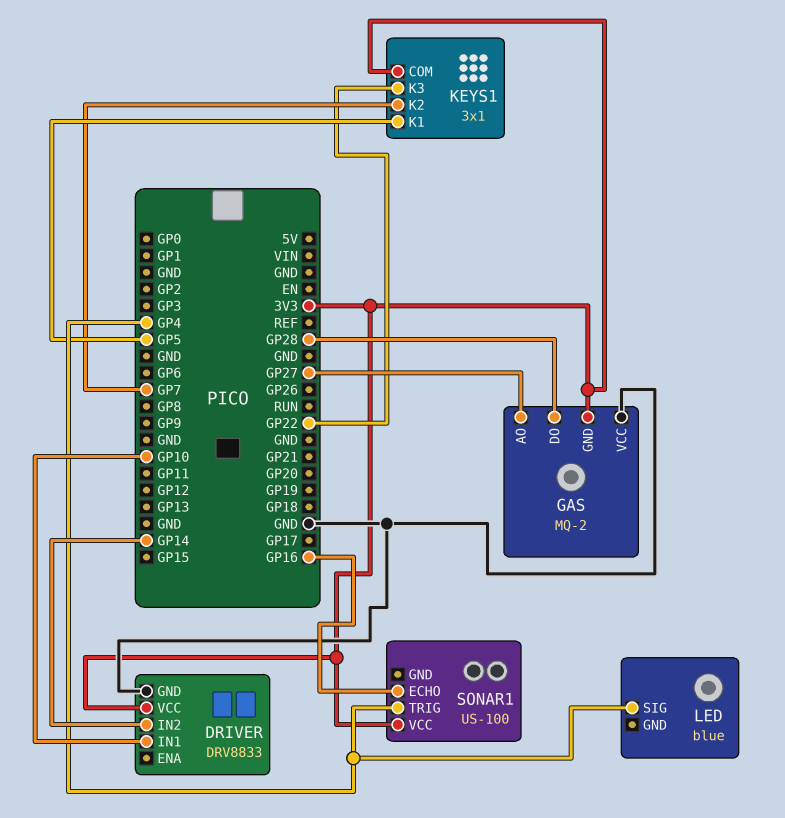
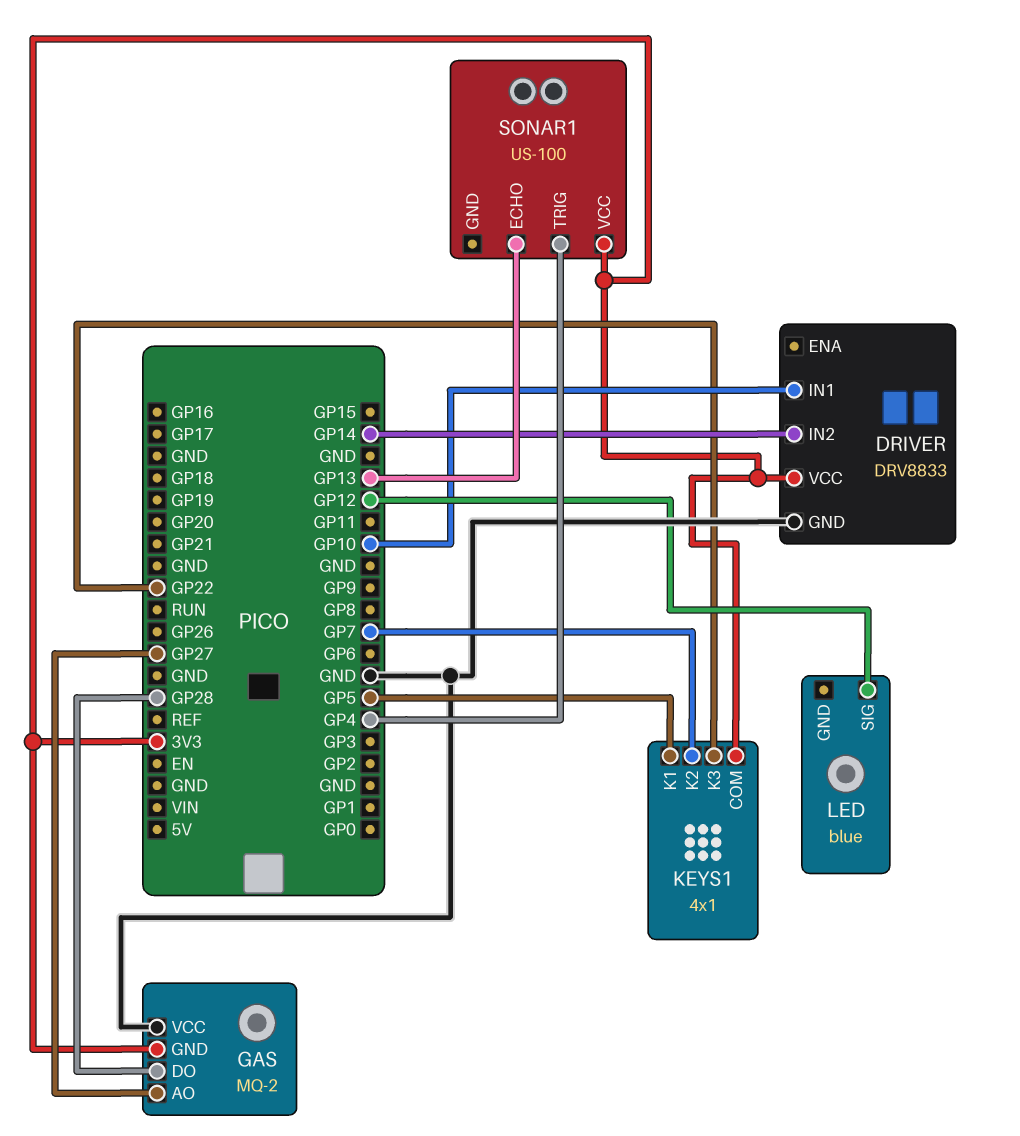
KEYS1: 3x1 -> 4x1
LED pin SIG: GP4 -> GP12
SONAR1 pin ECHO: GP16 -> GP13

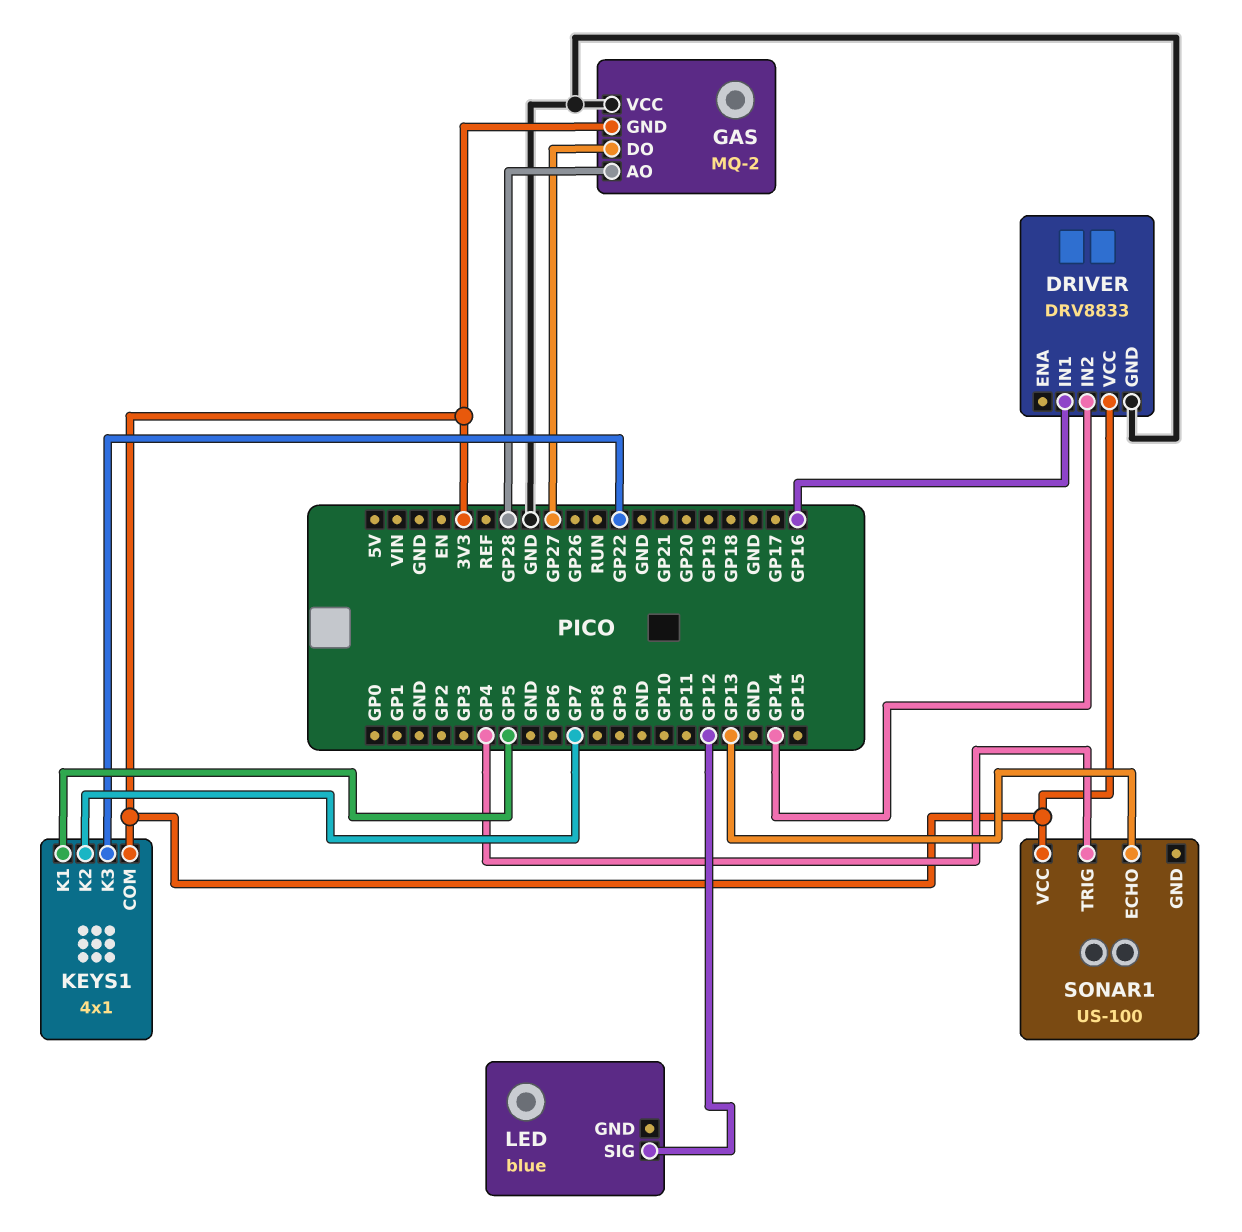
DRIVER pin IN1: GP10 -> GP16
GAS pin AO: GP27 -> GP28
GAS pin DO: GP28 -> GP27

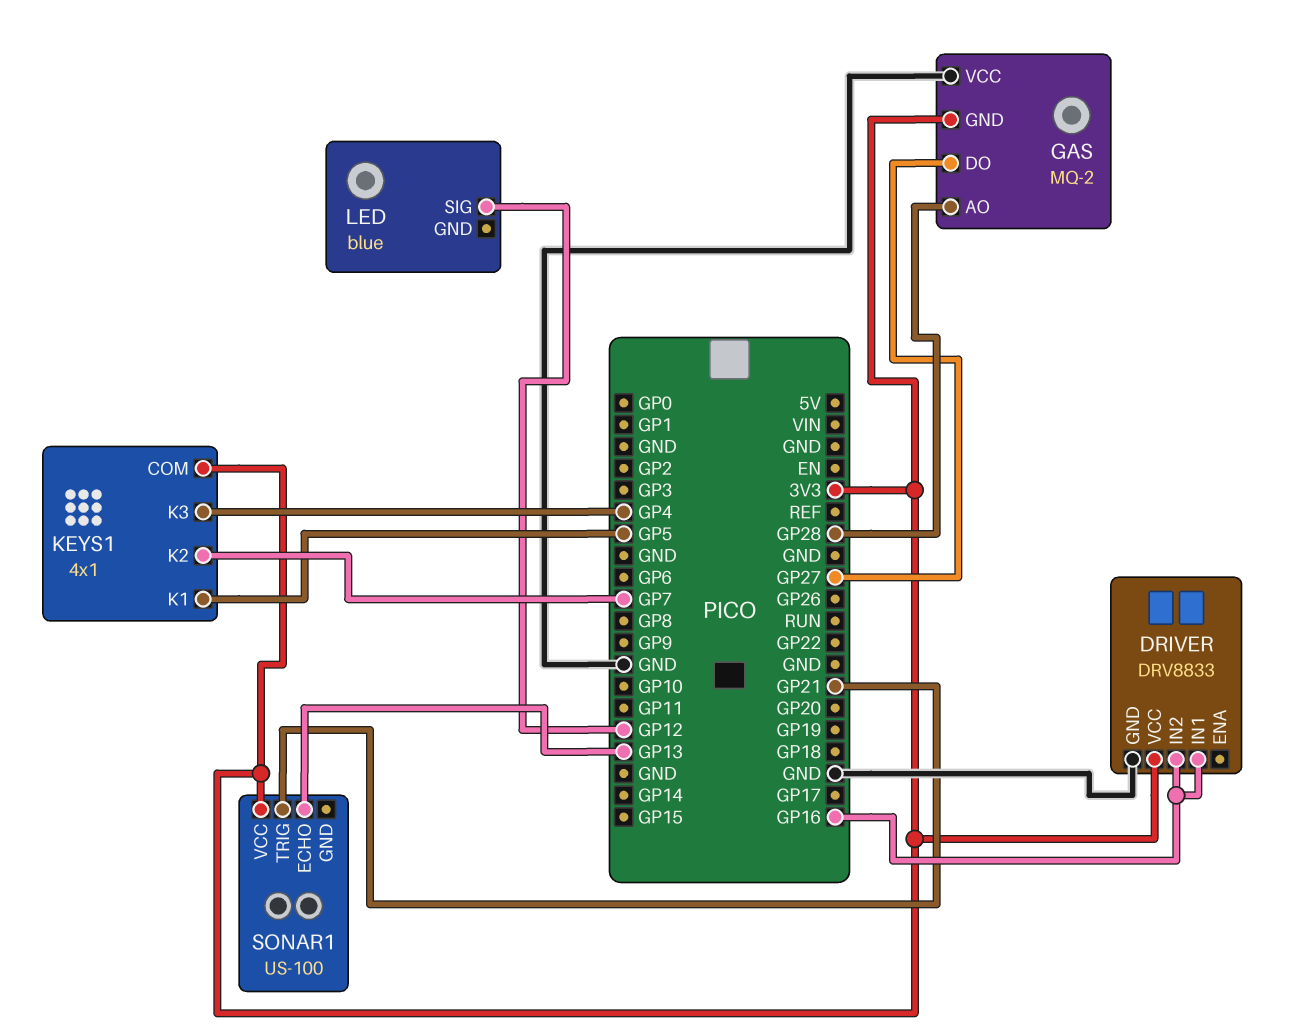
DRIVER pin IN2: GP14 -> GP16
KEYS1 pin K3: GP22 -> GP4
SONAR1 pin TRIG: GP4 -> GP21

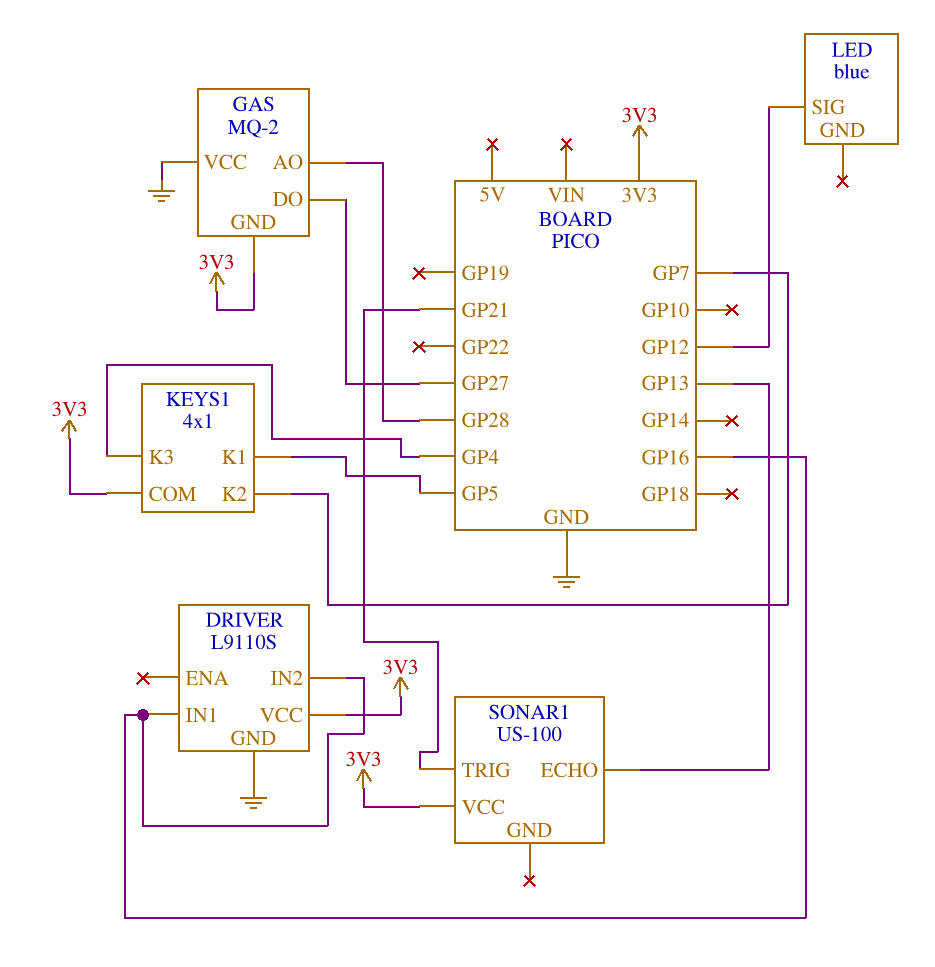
DRIVER: DRV8833 -> L9110S

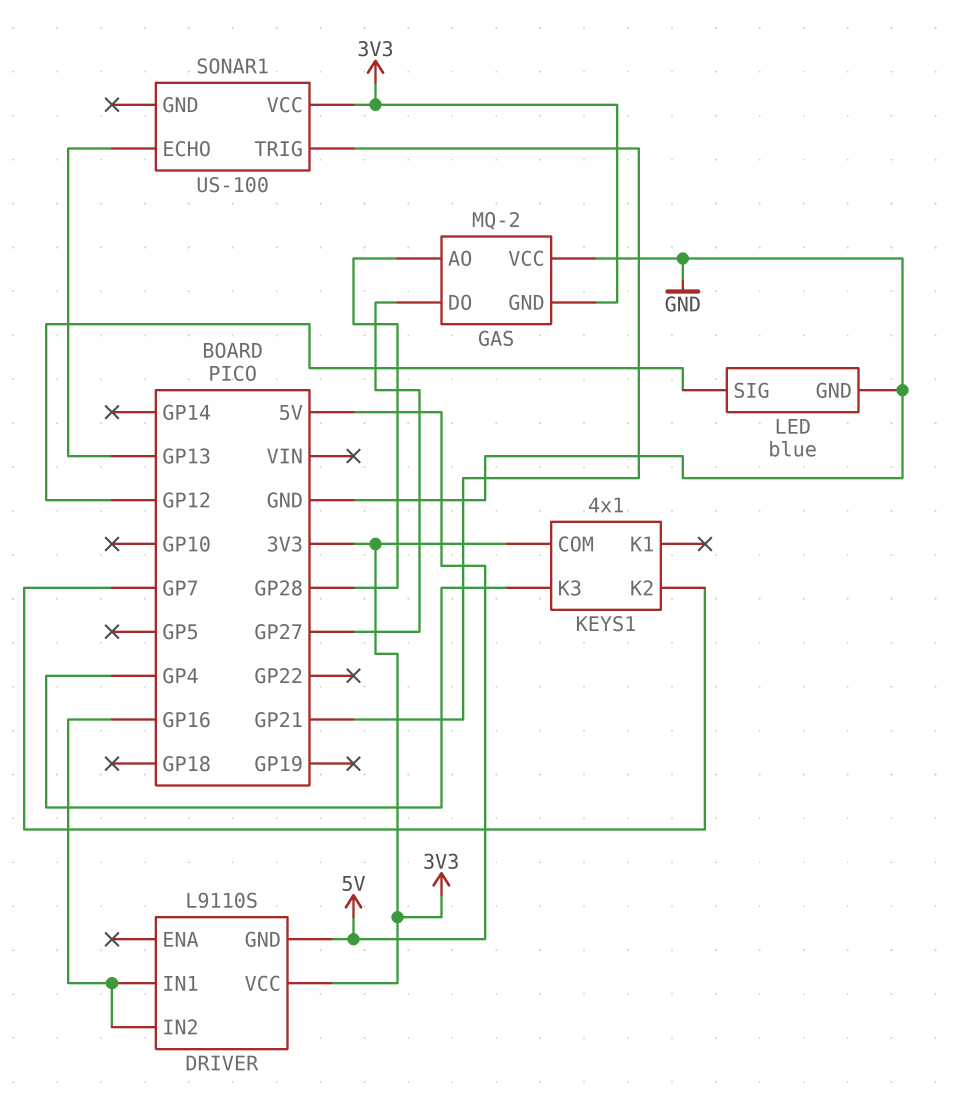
DRIVER pin GND: GND -> 5V
KEYS1 pin K1: GP5 -> none
LED pin GND: none -> GND

